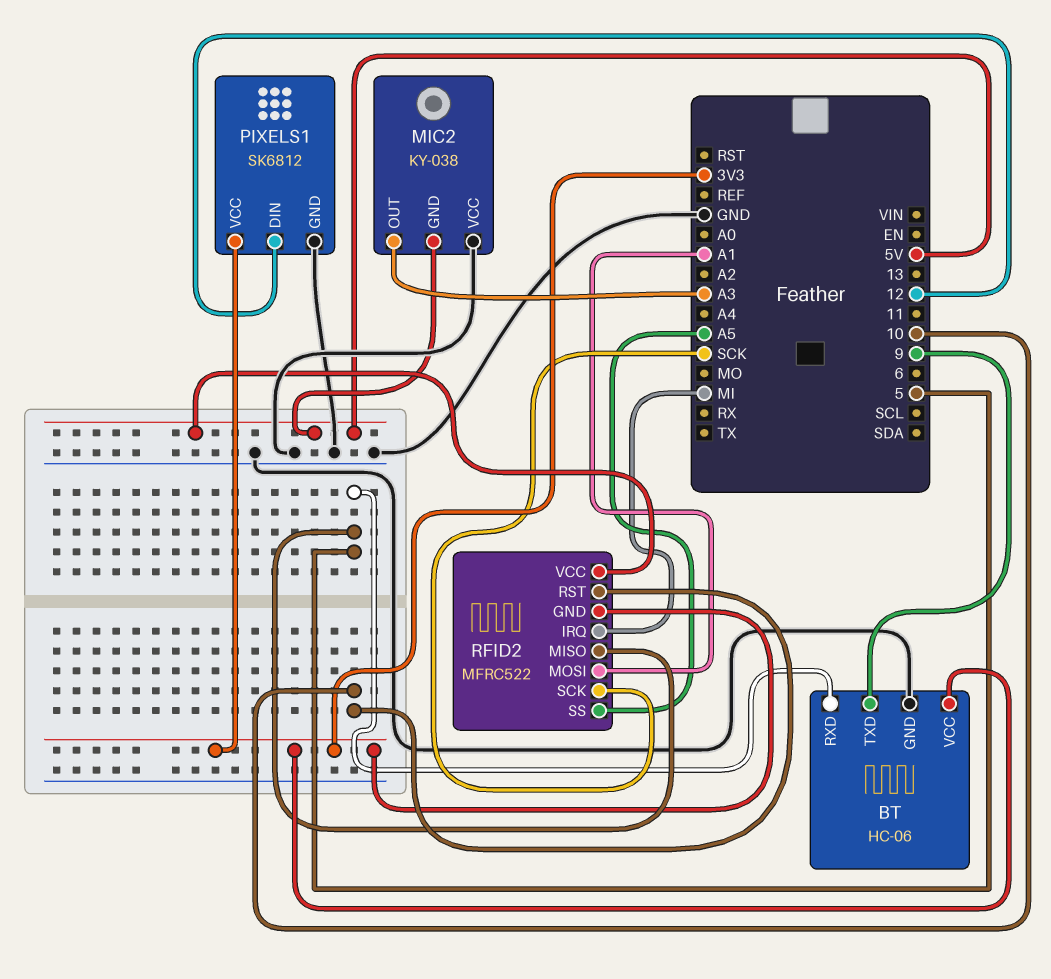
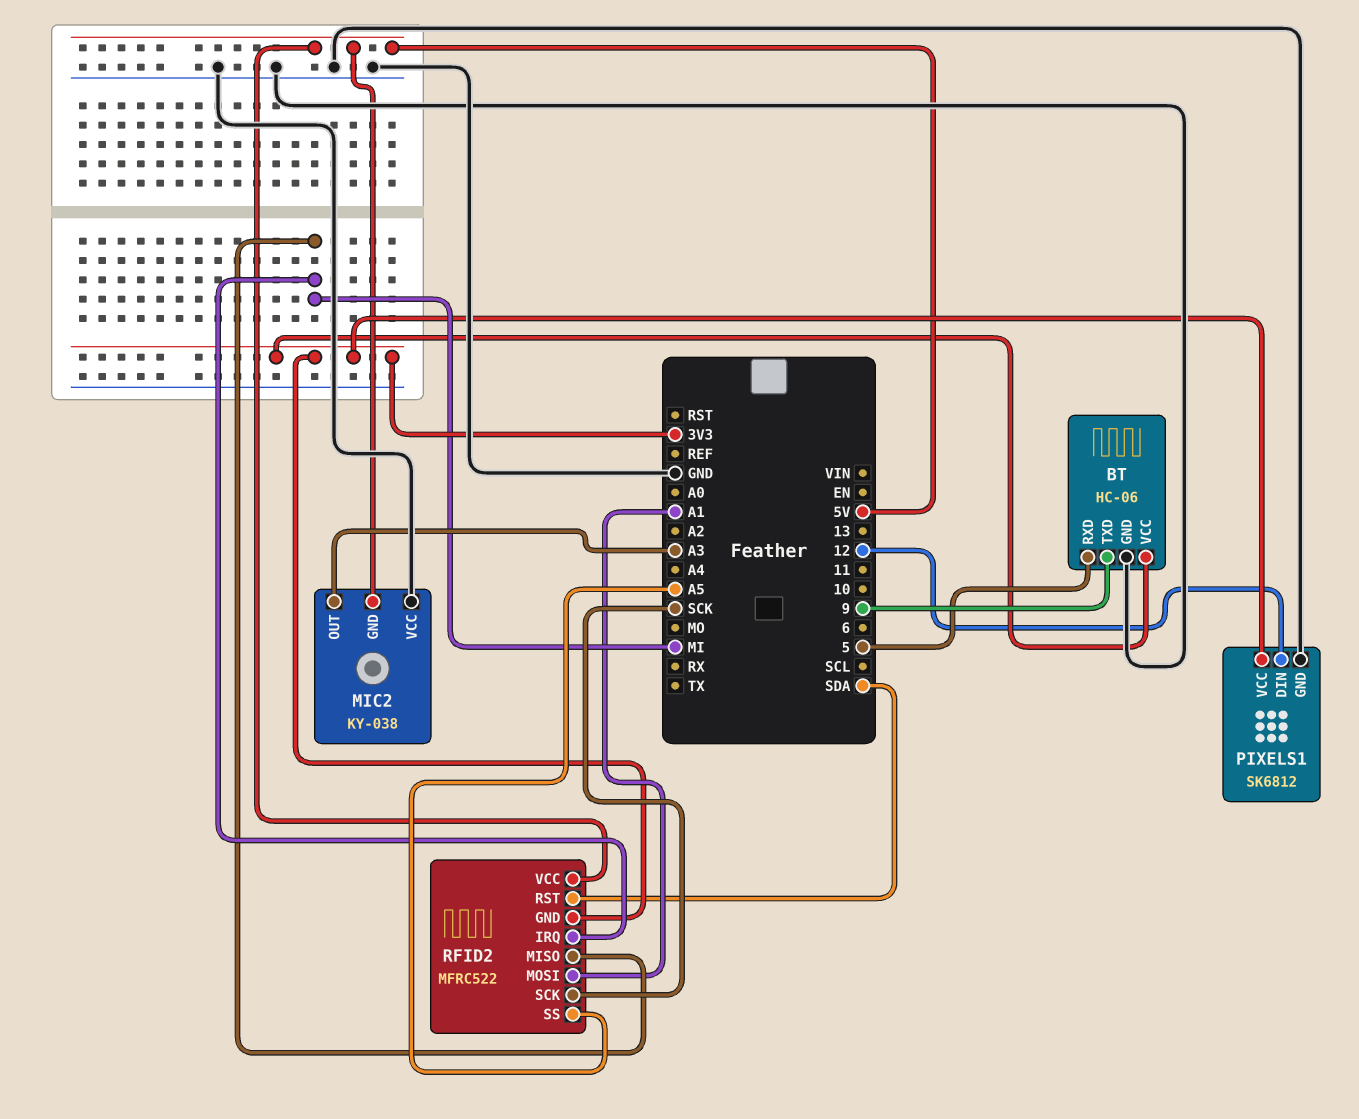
RFID2 pin MISO: 5 -> MI
RFID2 pin RST: 10 -> SDA

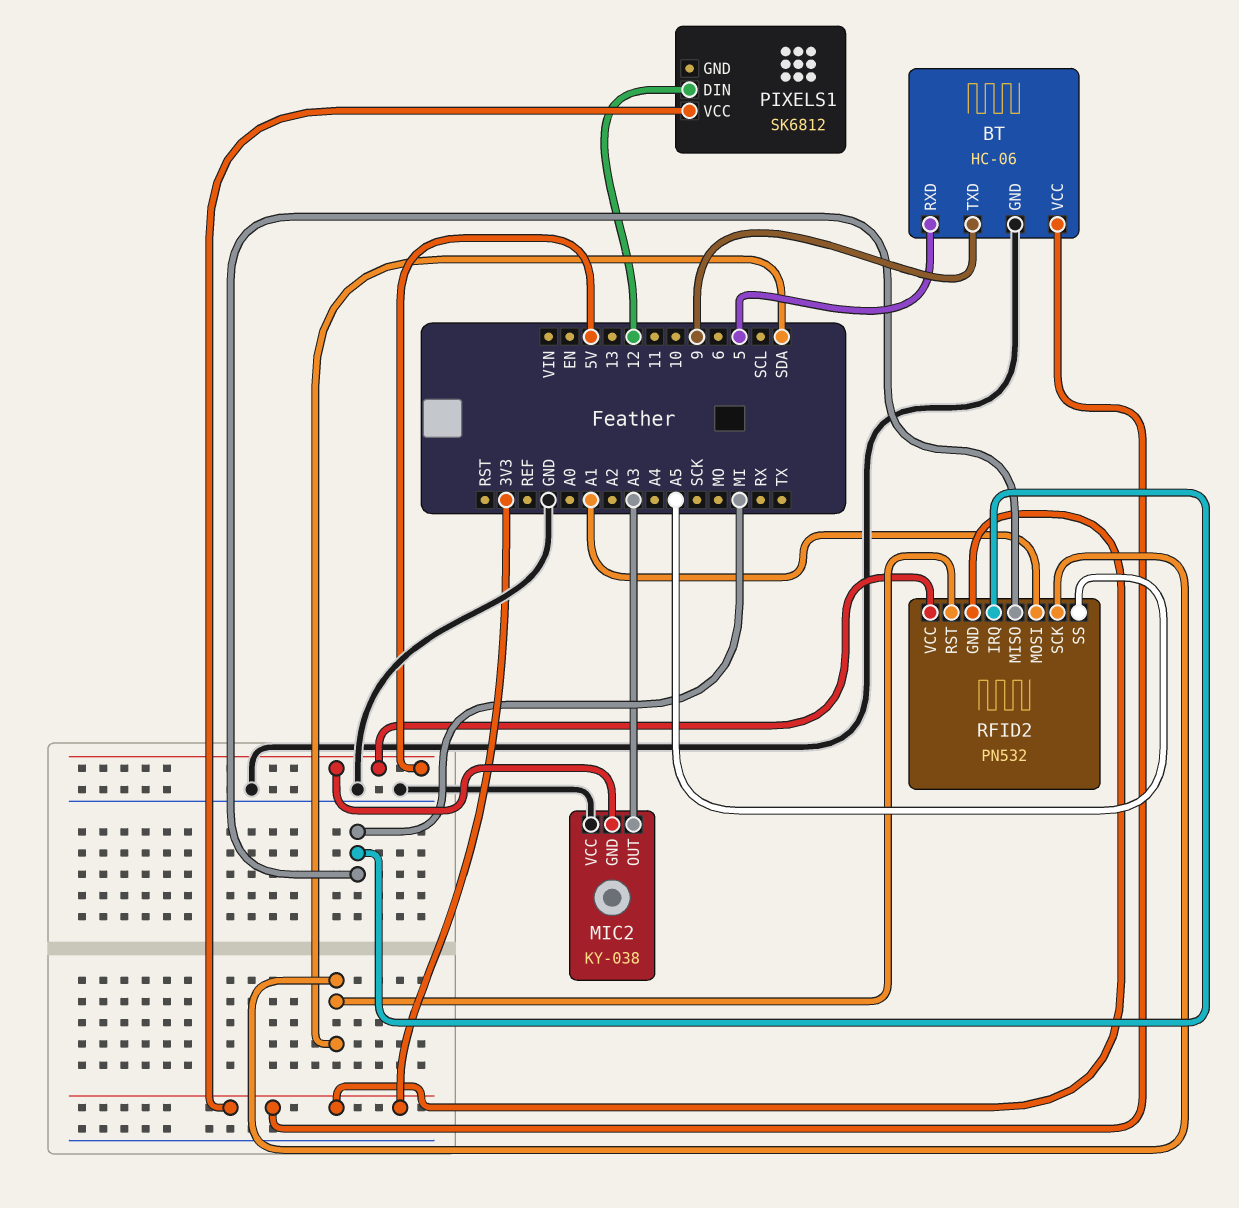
PIXELS1 pin GND: GND -> none
RFID2: MFRC522 -> PN532
RFID2 pin SCK: SCK -> SDA

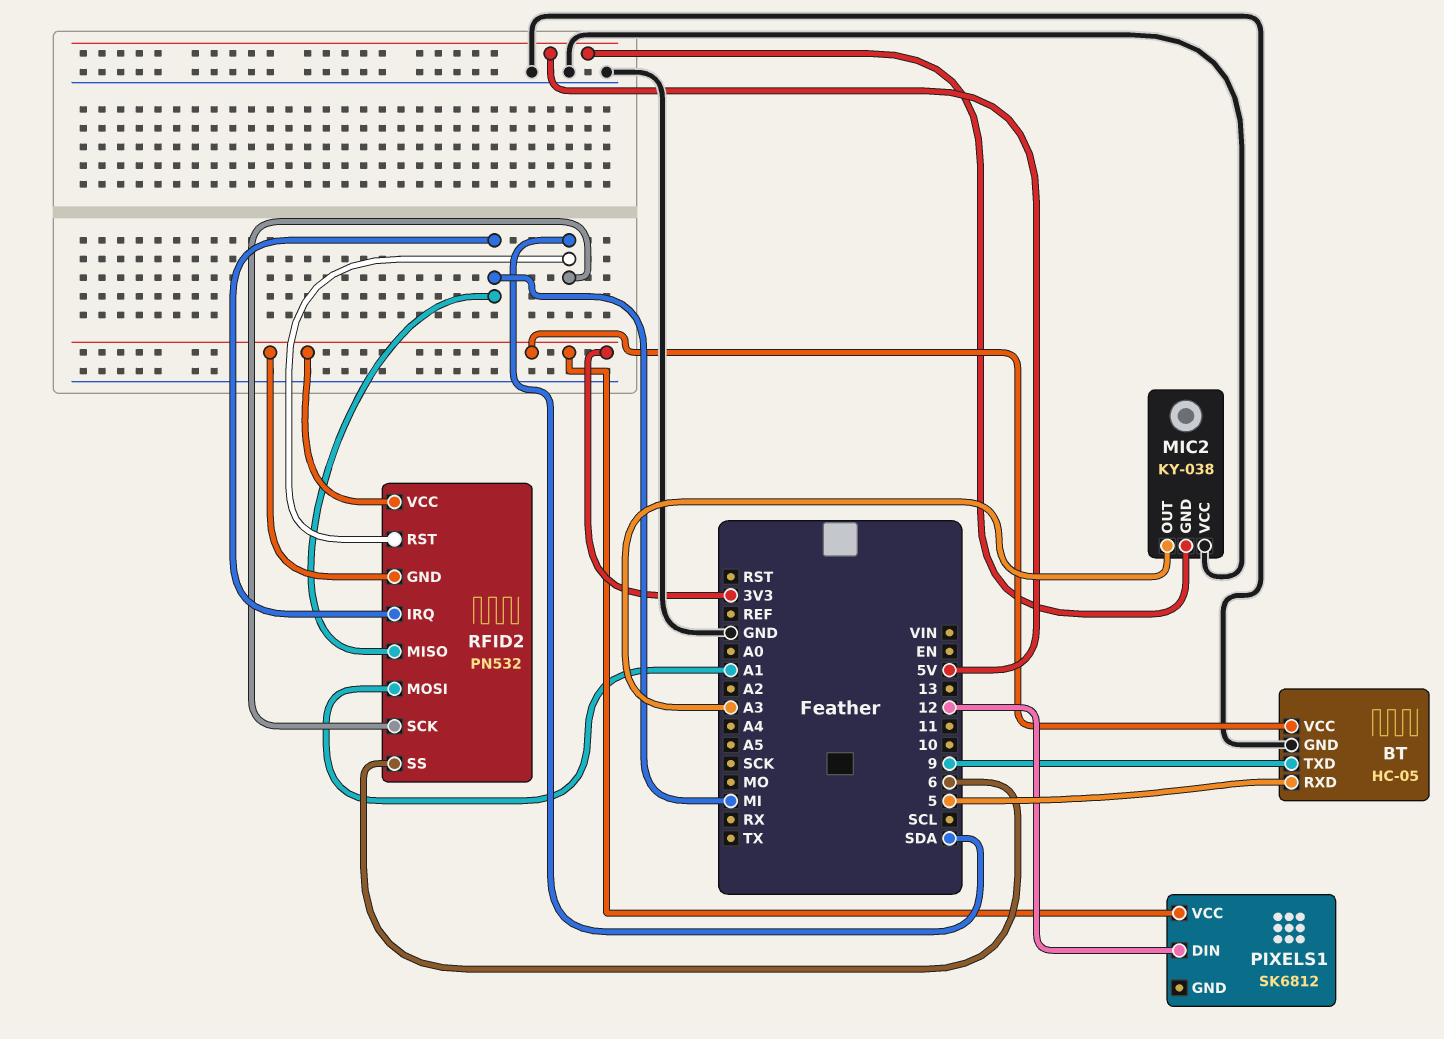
BT: HC-06 -> HC-05
RFID2 pin SS: A5 -> 6
RFID2 pin VCC: 5V -> 3V3

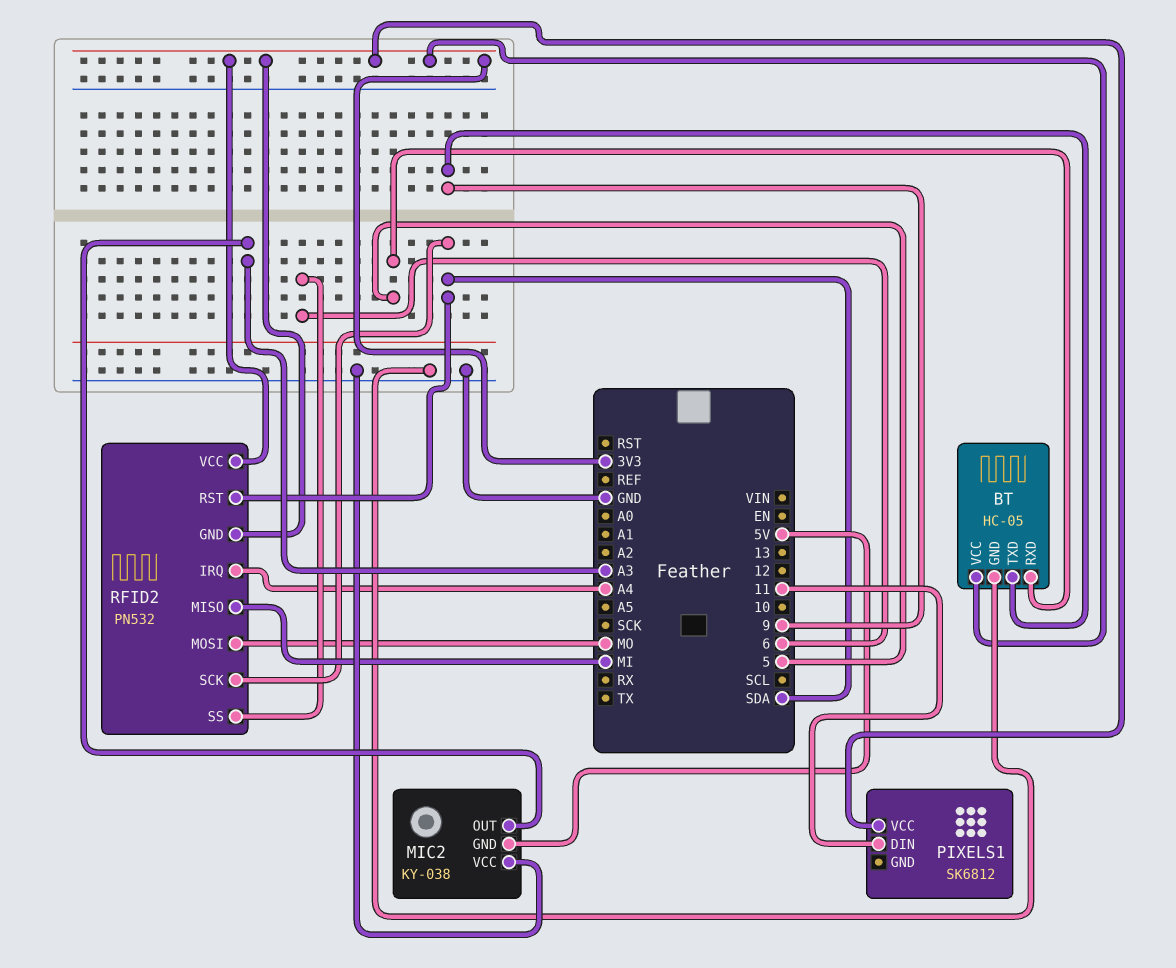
PIXELS1 pin DIN: 12 -> 11
RFID2 pin IRQ: MI -> A4
RFID2 pin MOSI: A1 -> MO

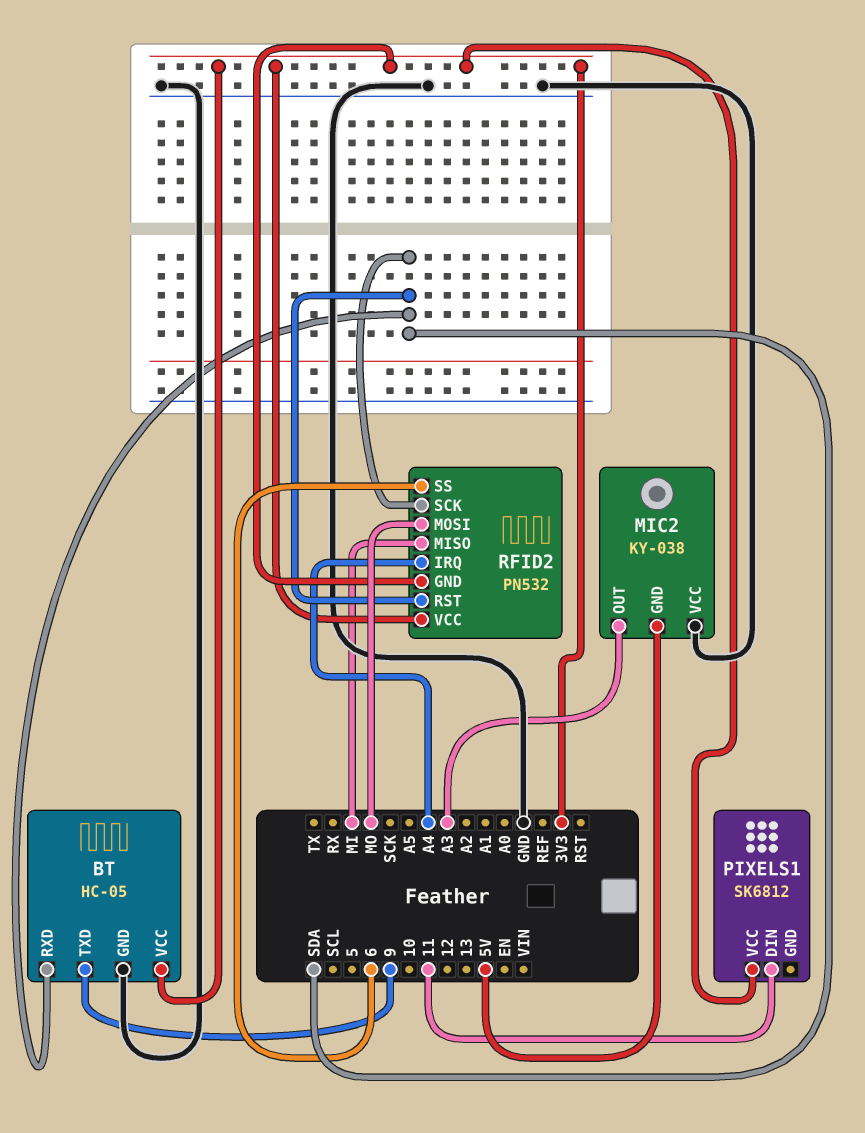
BT pin RXD: 5 -> SDA

